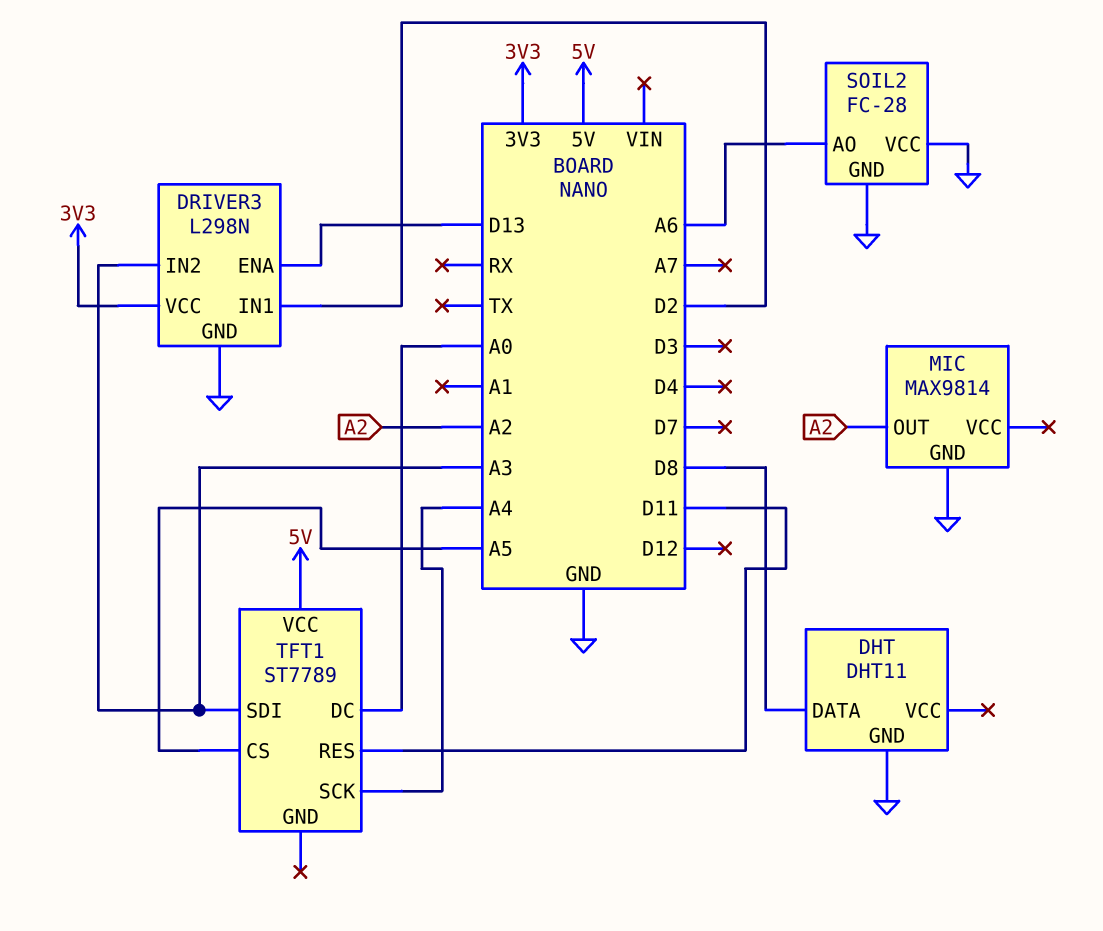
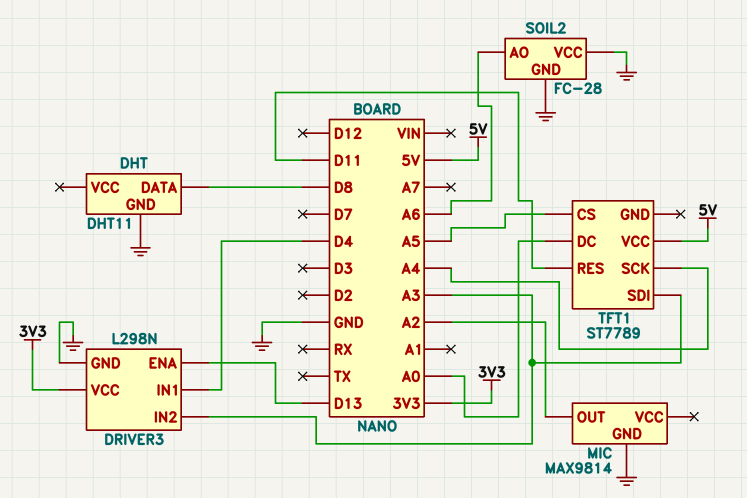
DRIVER3 pin IN1: D2 -> D4

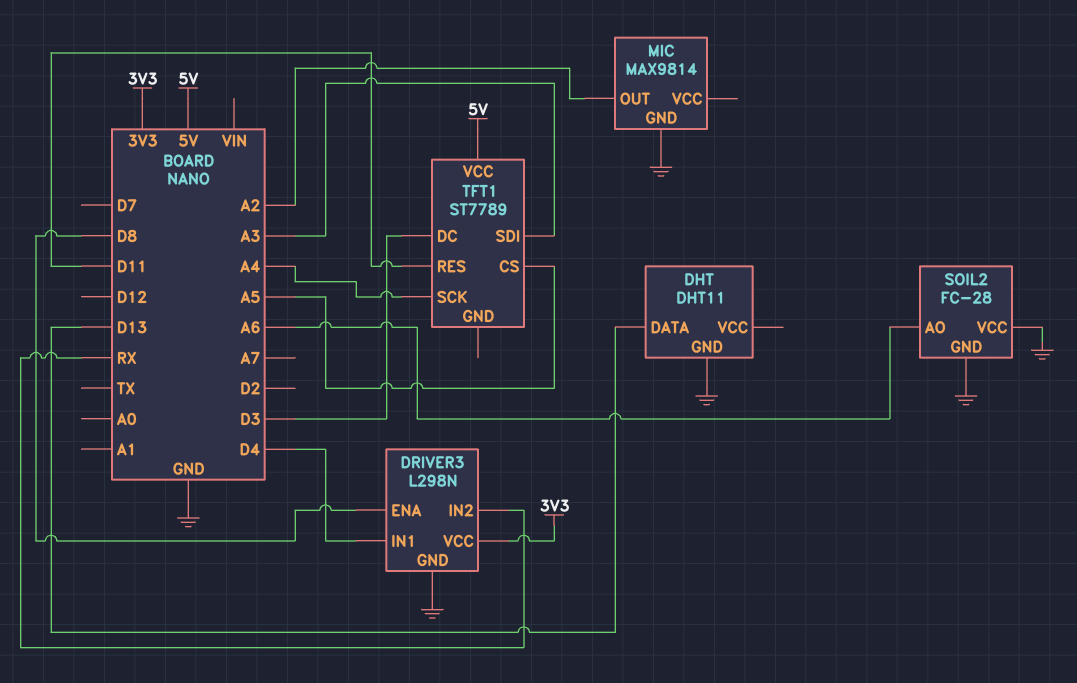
DHT pin DATA: D8 -> D13
DRIVER3 pin ENA: D13 -> D8
DRIVER3 pin IN2: A3 -> RX
TFT1 pin DC: A0 -> D3

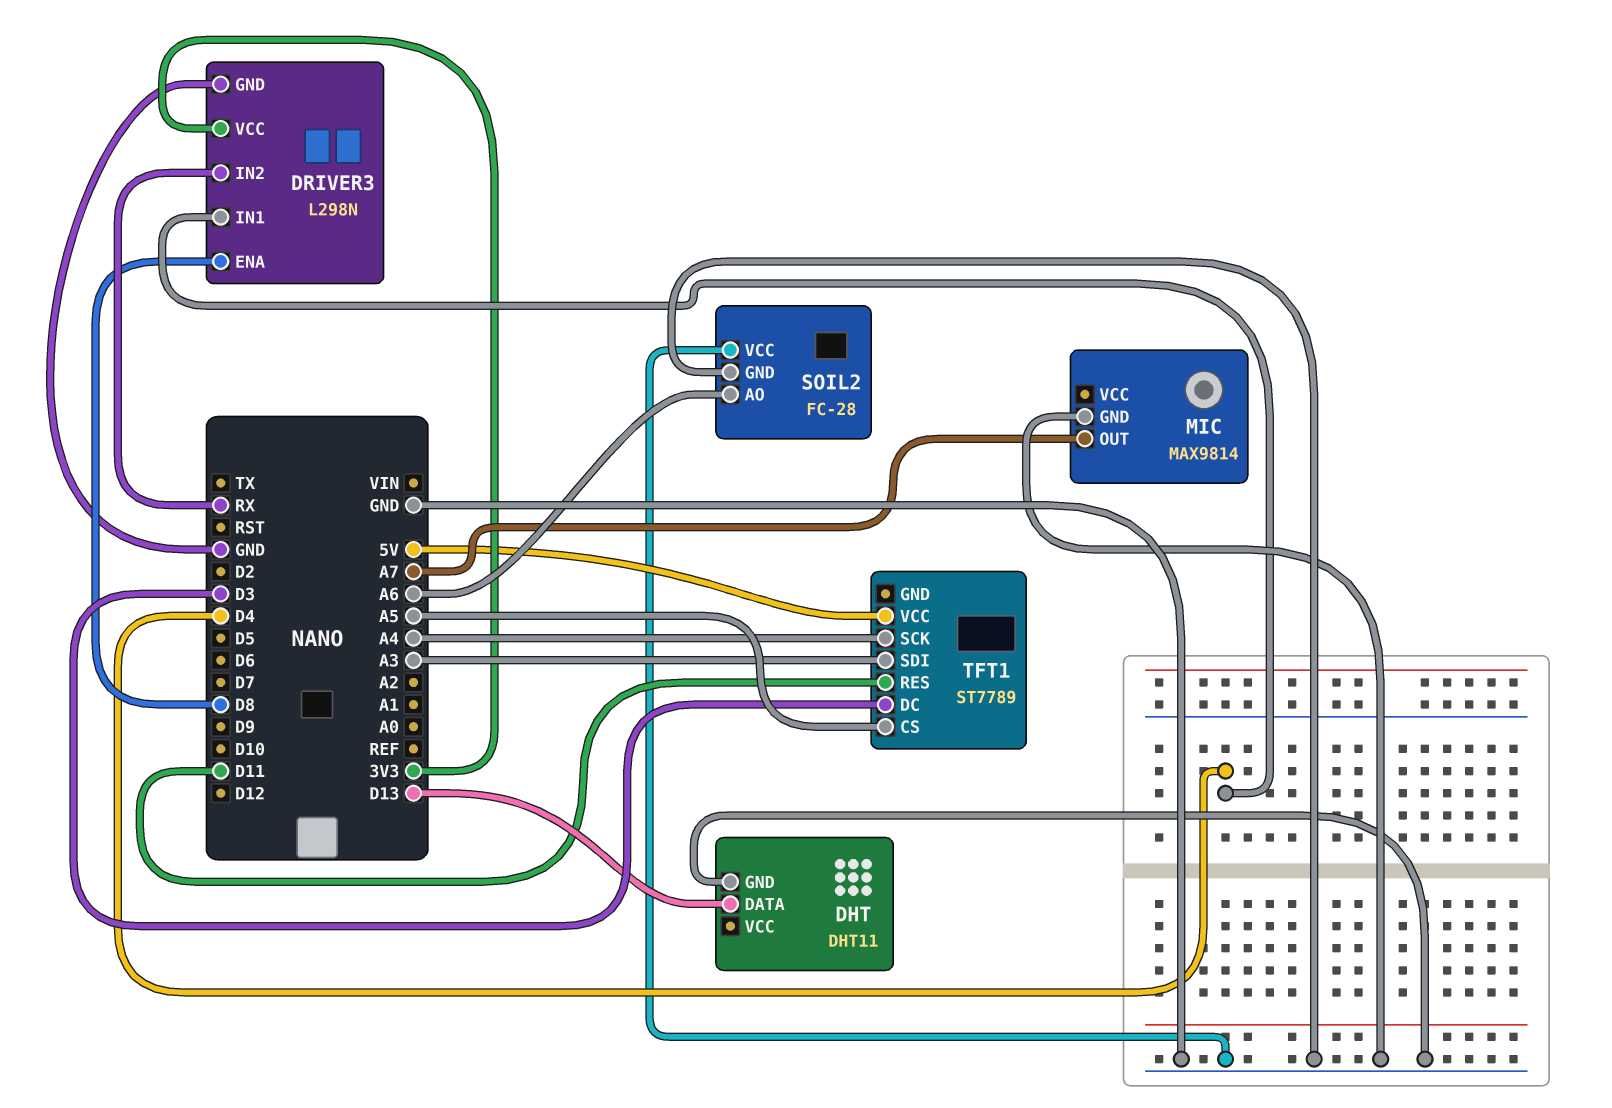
MIC pin OUT: A2 -> A7

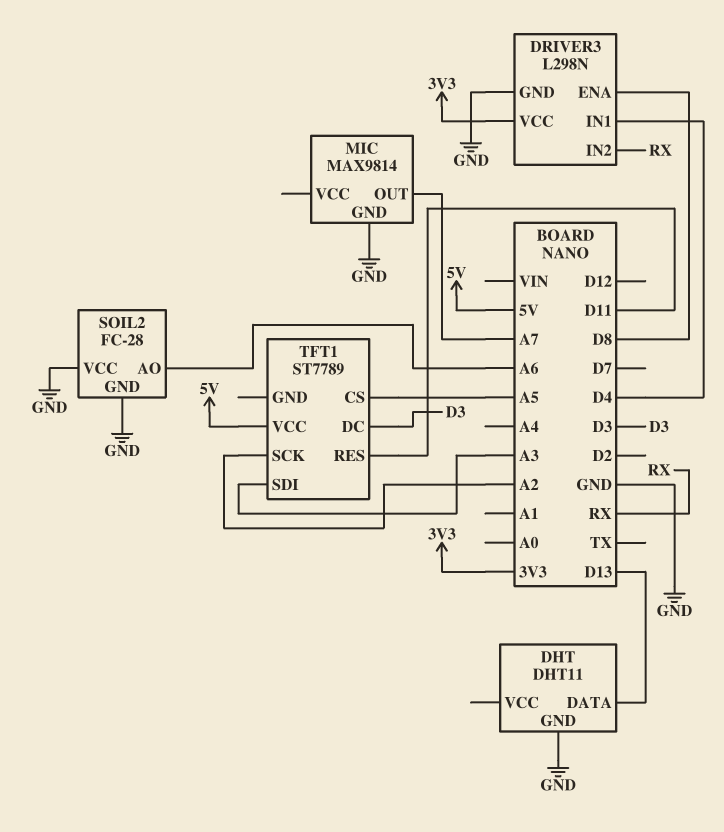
TFT1 pin SCK: A4 -> A2

